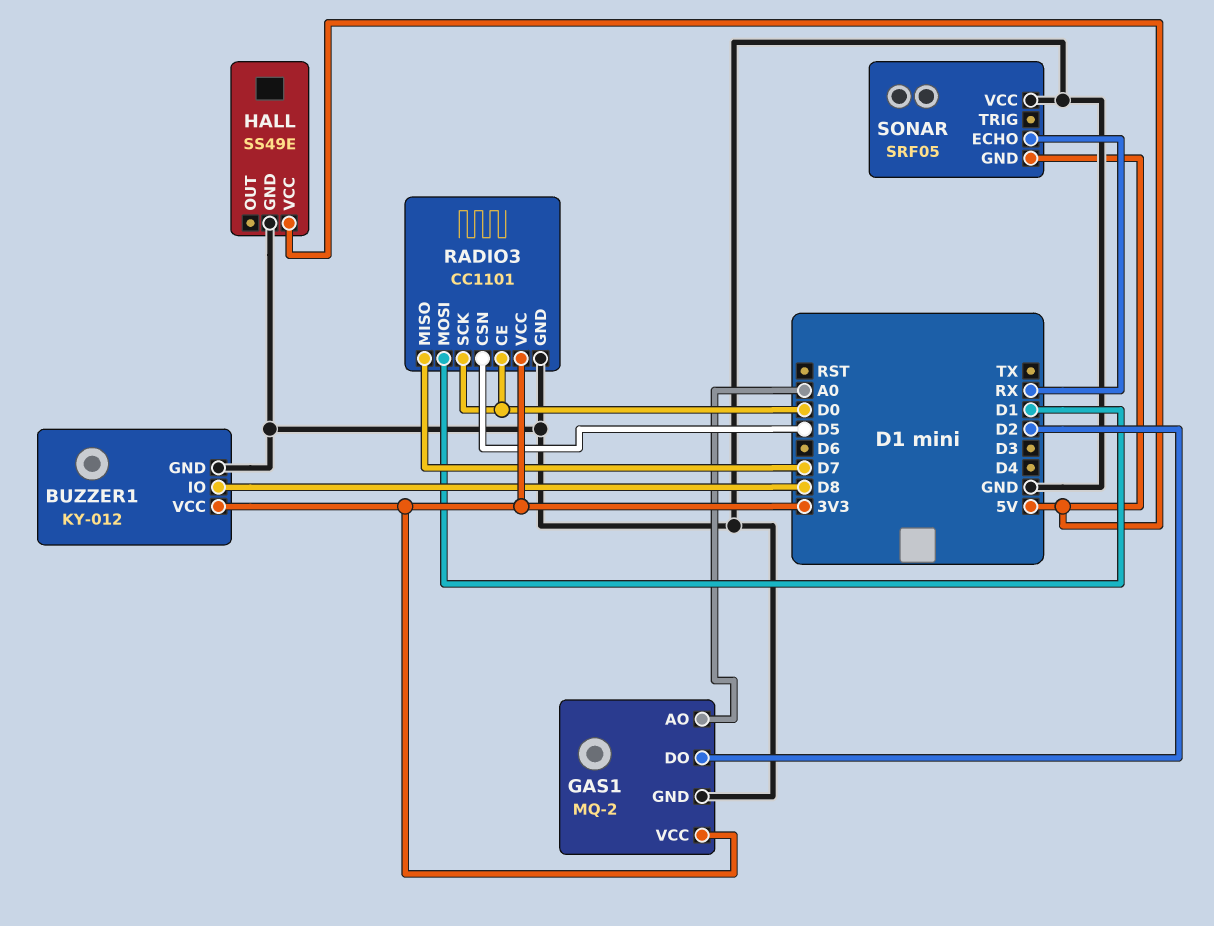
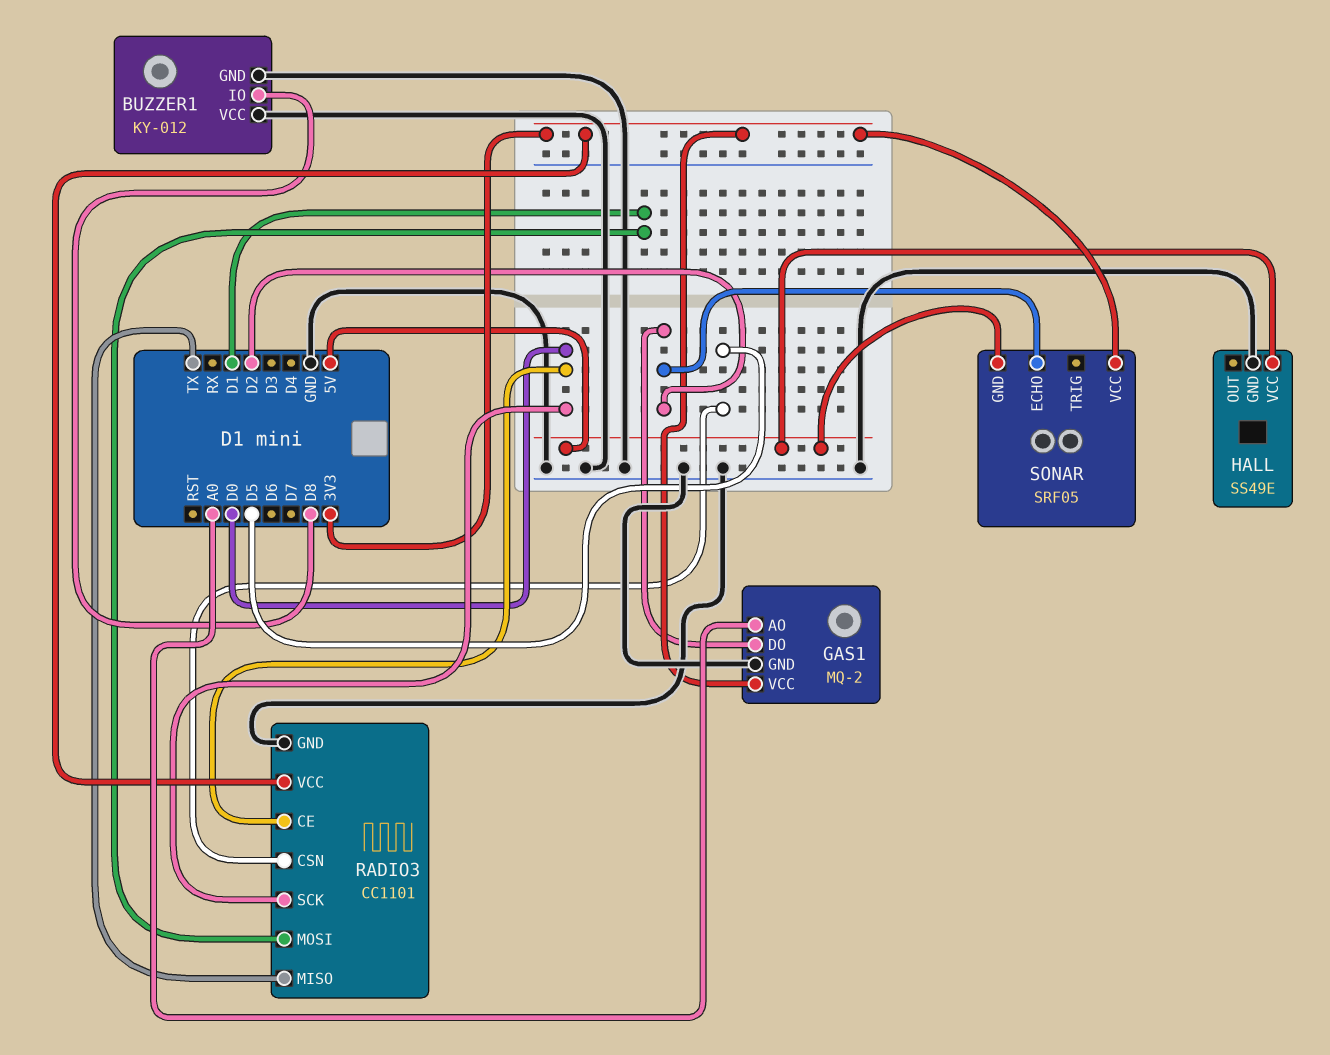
BUZZER1 pin VCC: 3V3 -> GND
RADIO3 pin MISO: D7 -> TX
SONAR pin ECHO: RX -> D2
SONAR pin VCC: GND -> 3V3

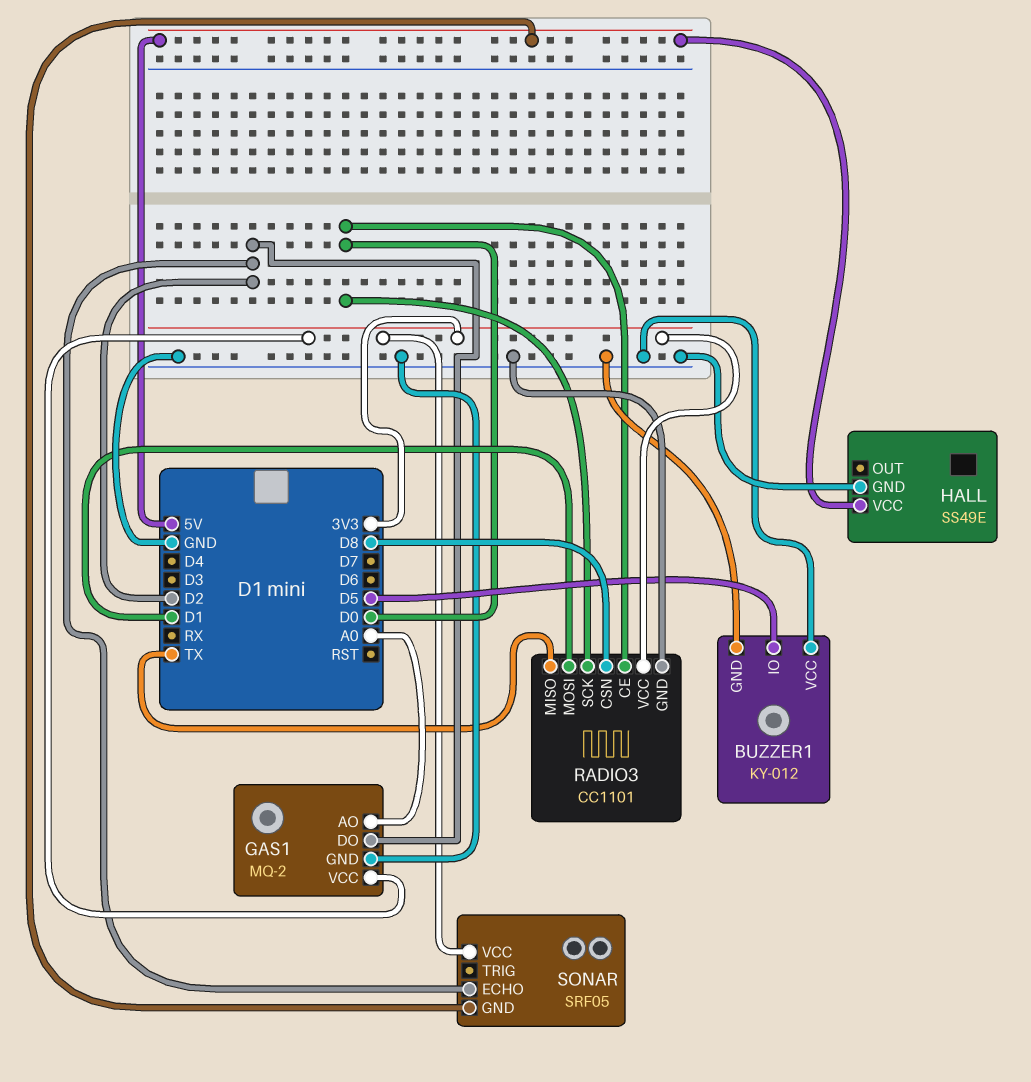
BUZZER1 pin IO: D8 -> D5
RADIO3 pin CSN: D5 -> D8

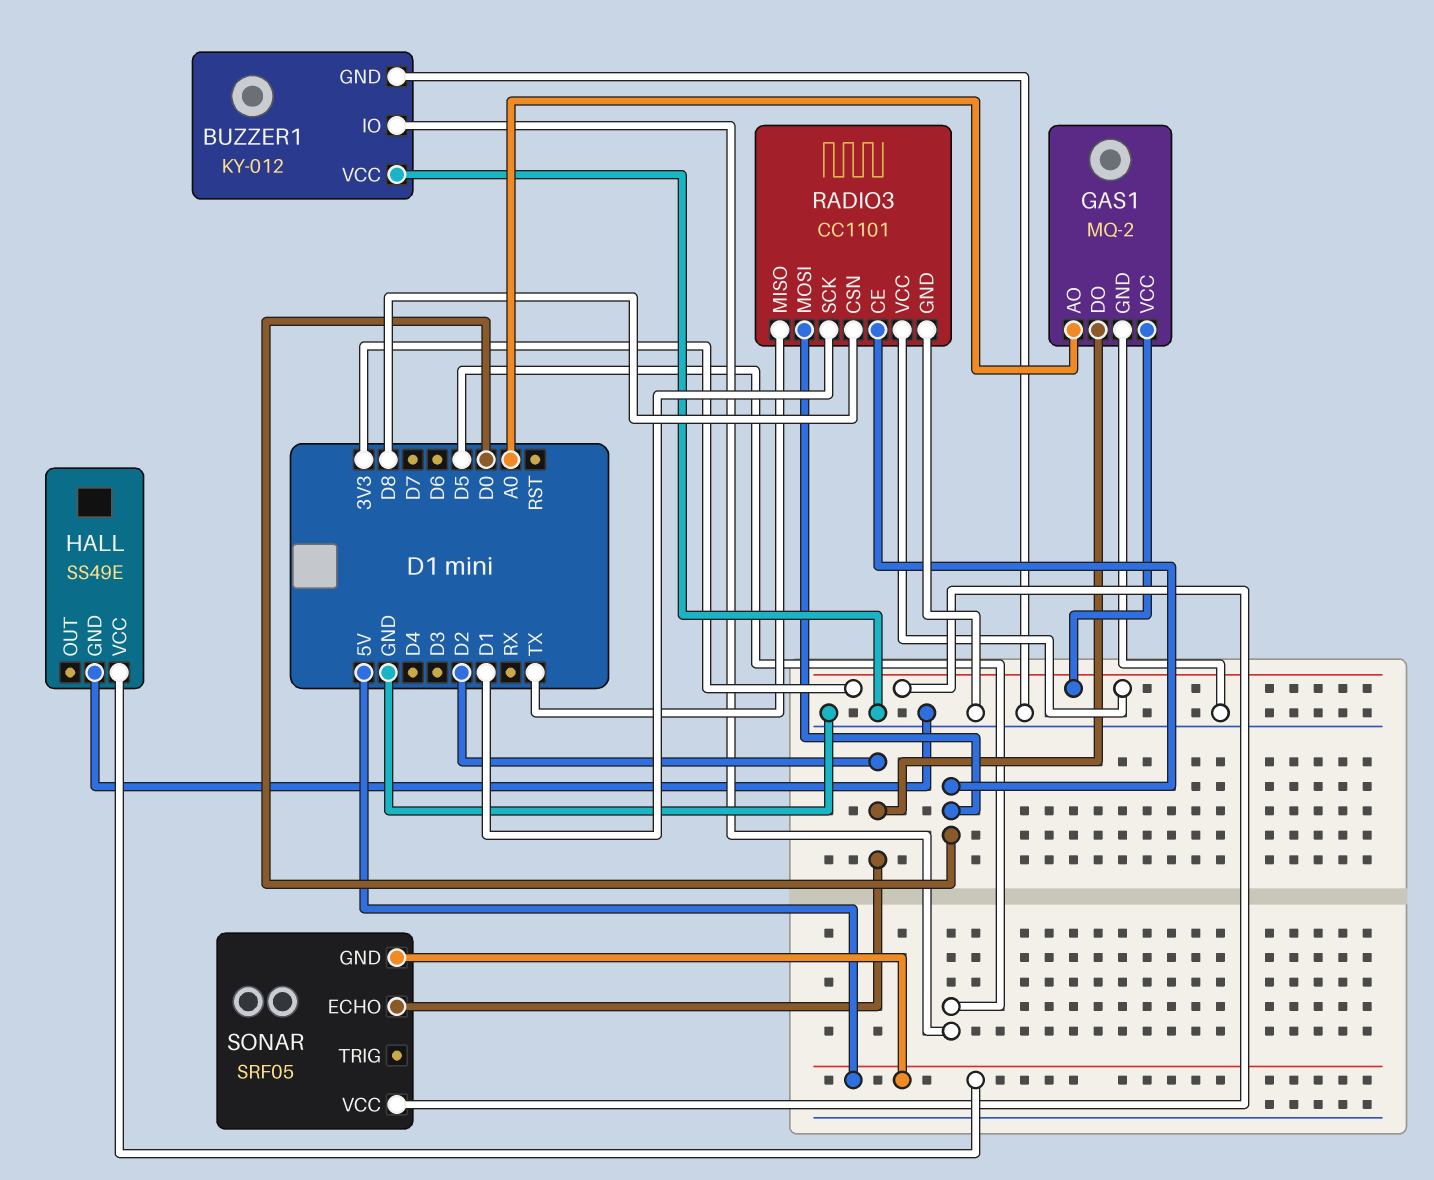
RADIO3 pin MOSI: D1 -> D0
RADIO3 pin SCK: D0 -> D1

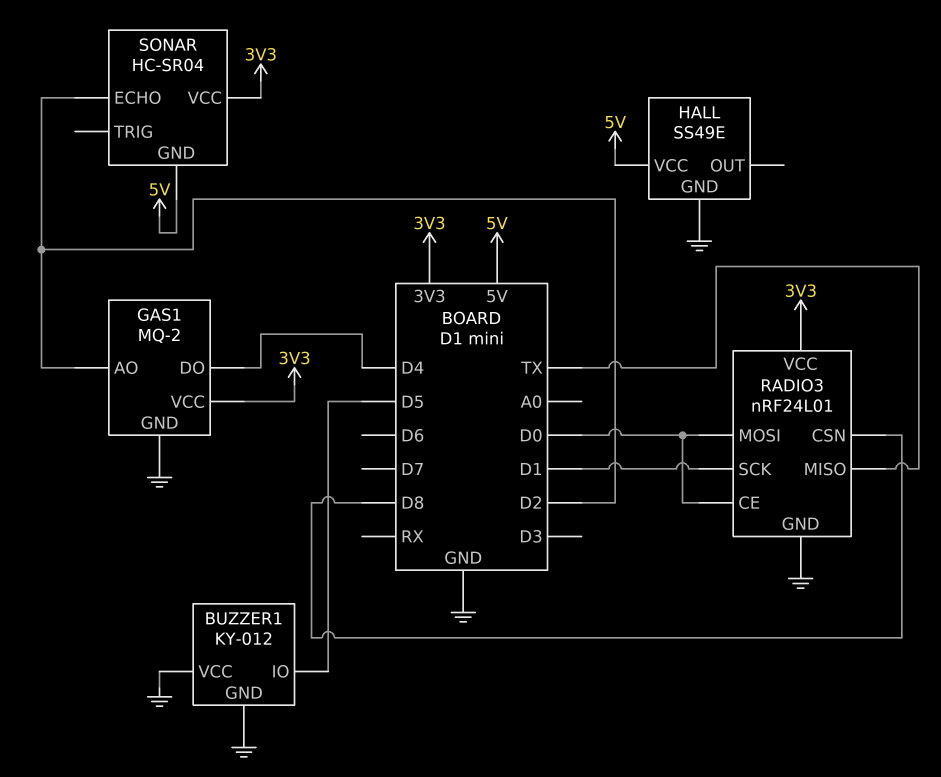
GAS1 pin AO: A0 -> D2
GAS1 pin DO: D2 -> D4
RADIO3: CC1101 -> nRF24L01
SONAR: SRF05 -> HC-SR04

